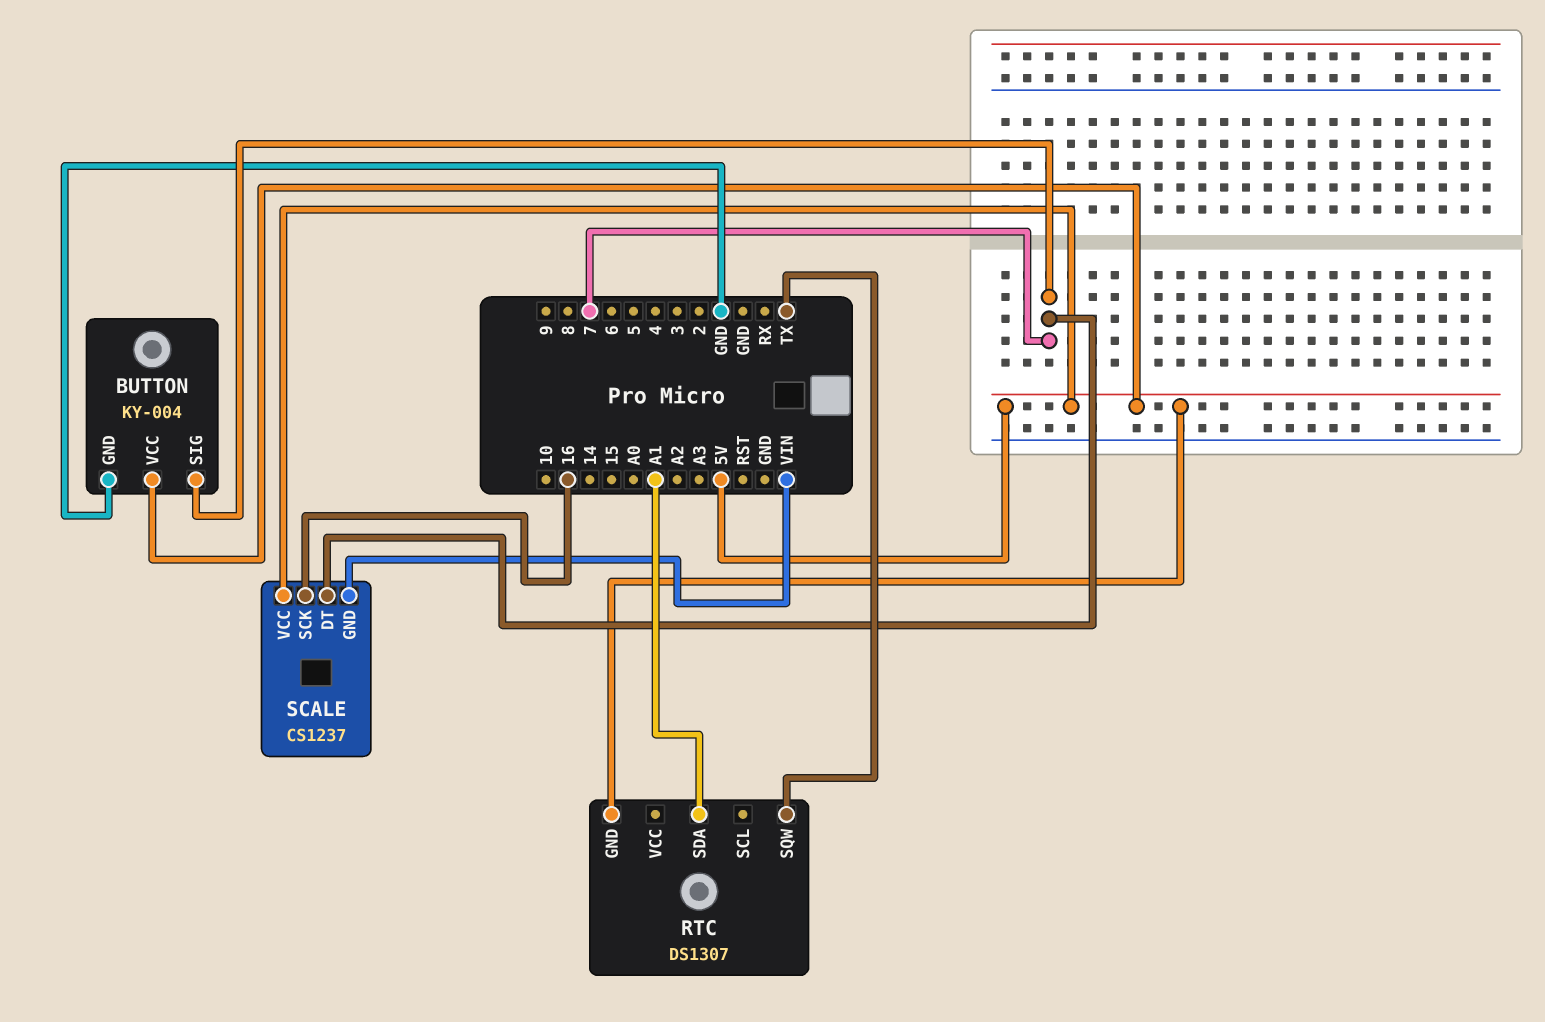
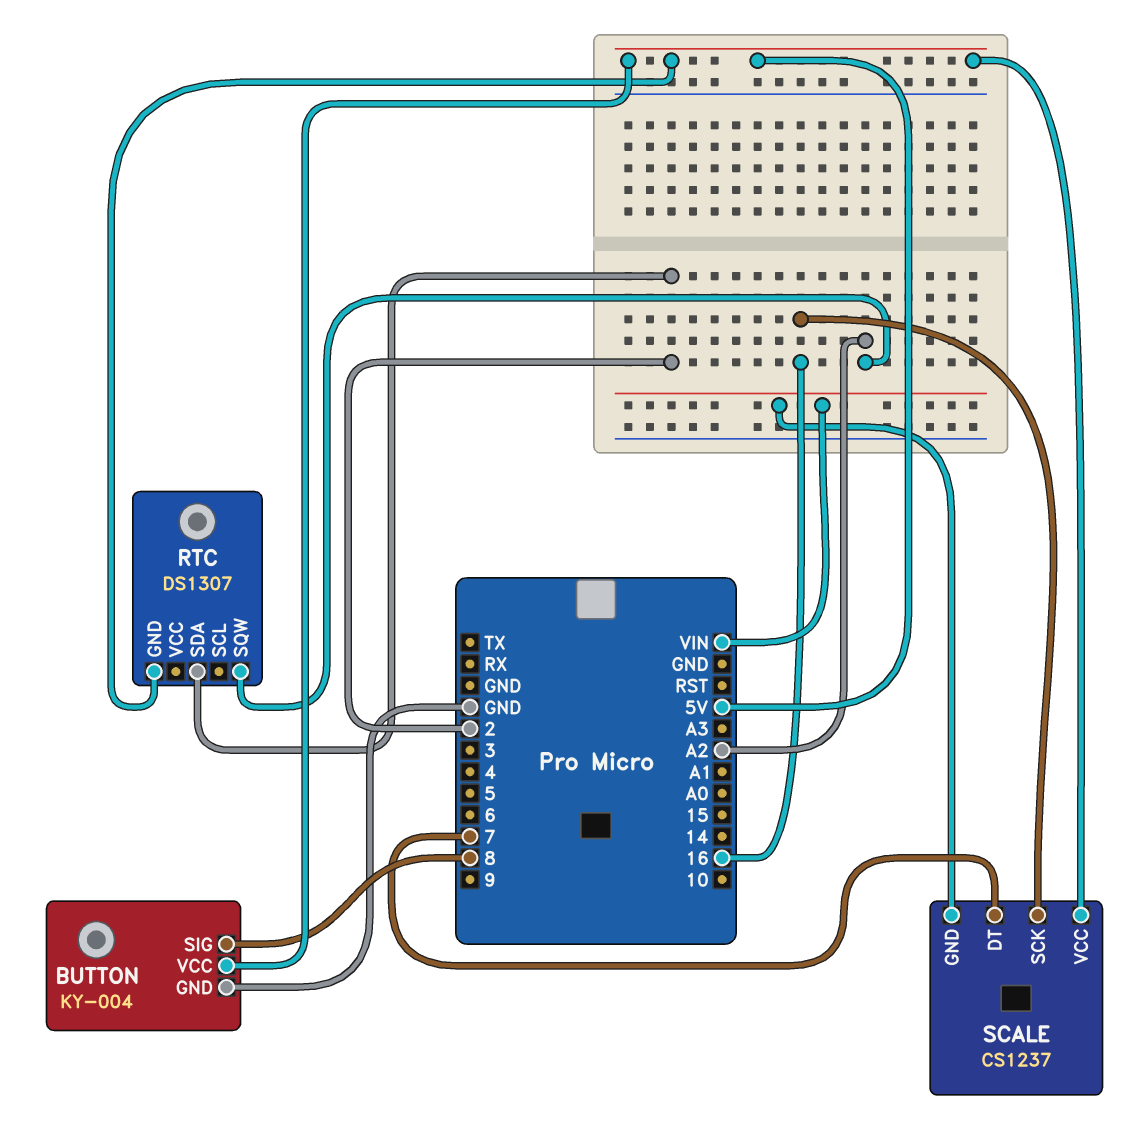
BUTTON pin SIG: 7 -> 8
RTC pin SDA: A1 -> 2
RTC pin SQW: TX -> A2

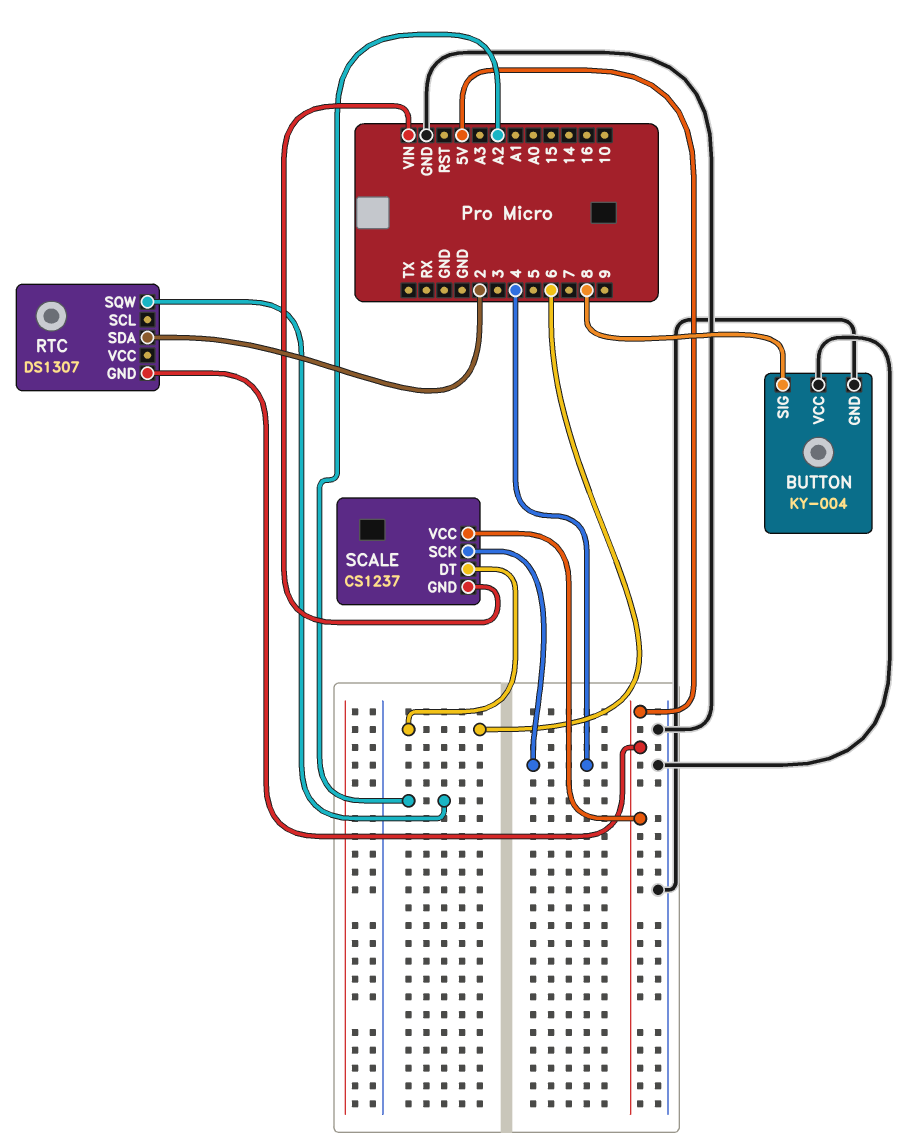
BUTTON pin VCC: 5V -> GND
SCALE pin DT: 7 -> 6
SCALE pin SCK: 16 -> 4

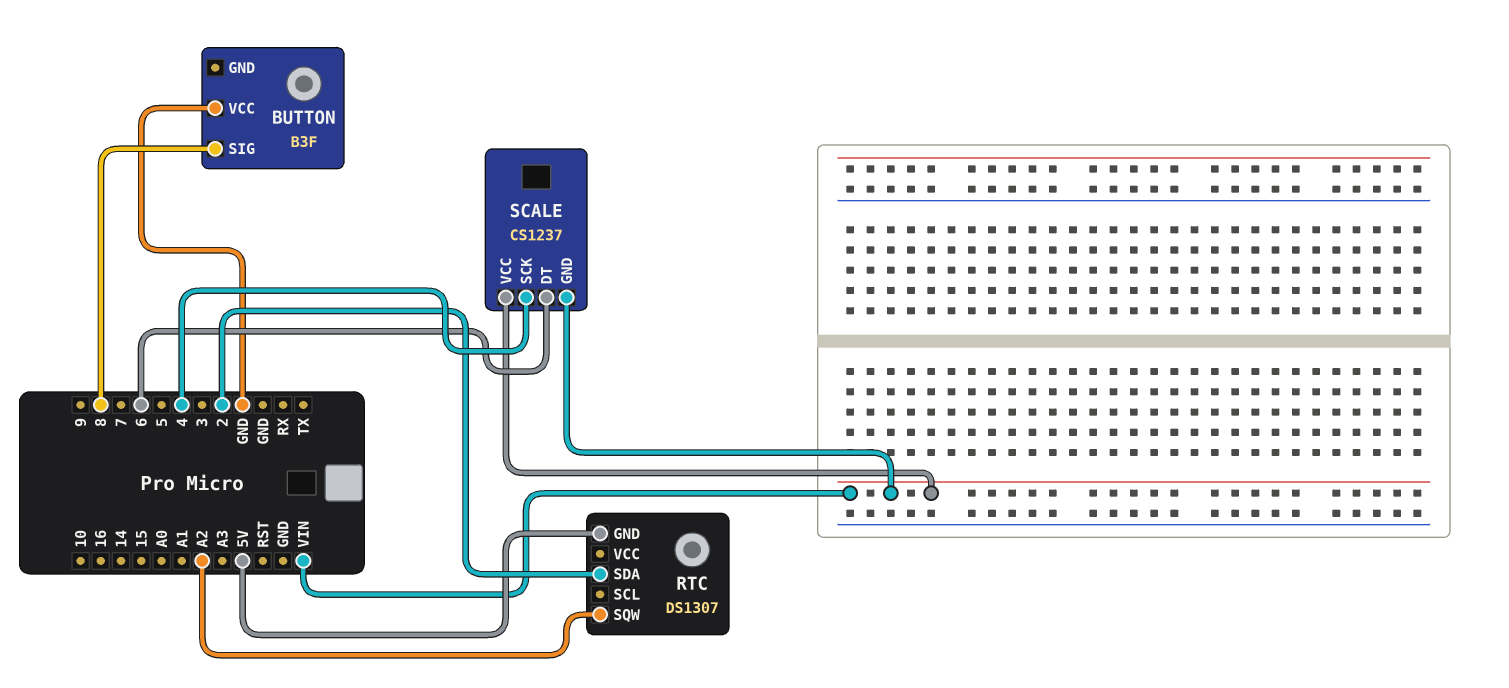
BUTTON: KY-004 -> B3F
BUTTON pin GND: GND -> none
SCALE pin VCC: 5V -> VIN

